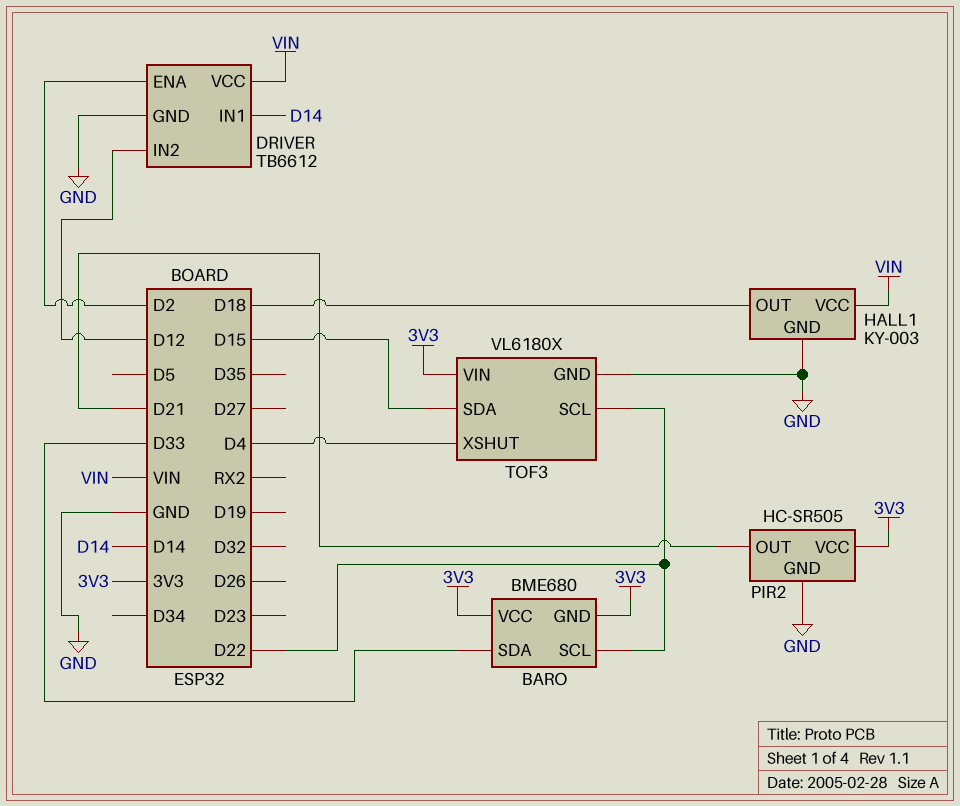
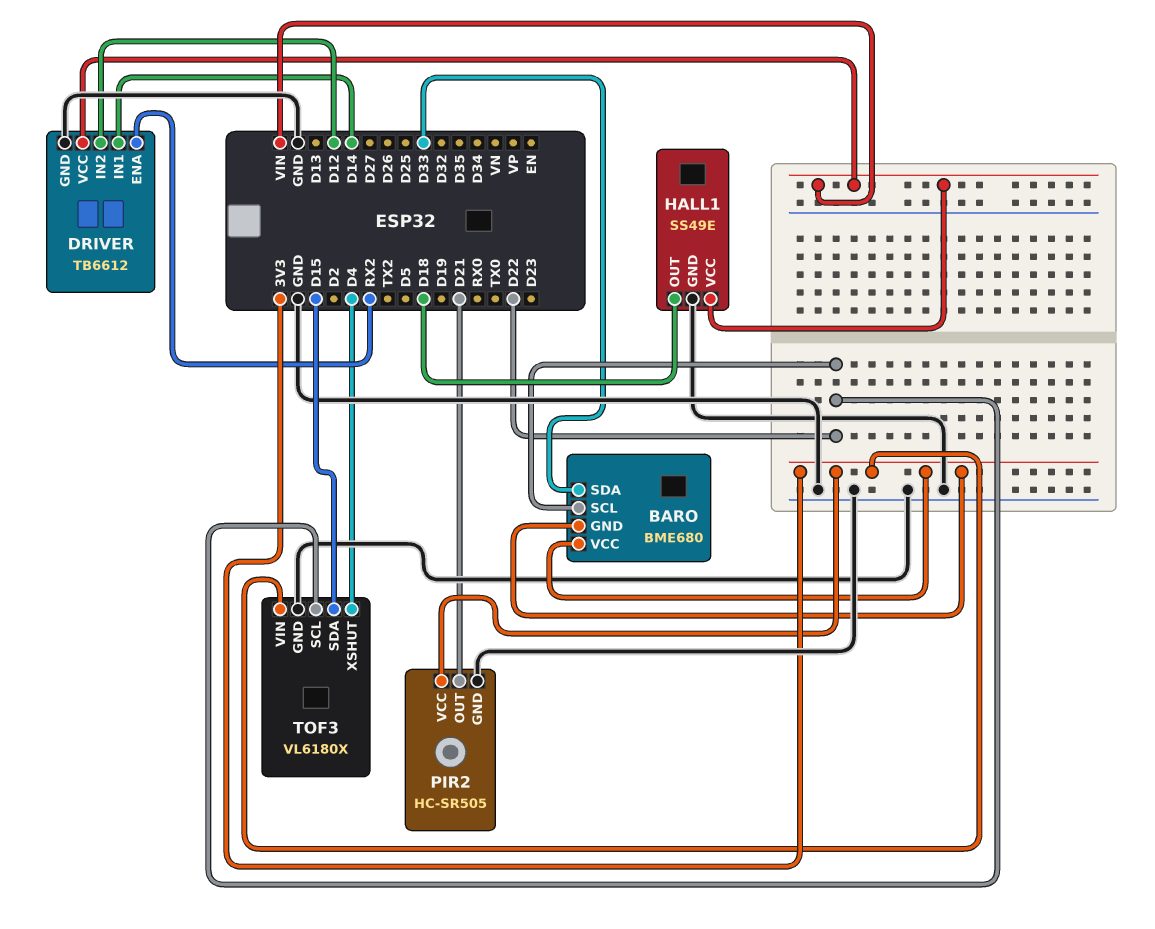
DRIVER pin ENA: D2 -> RX2
HALL1: KY-003 -> SS49E

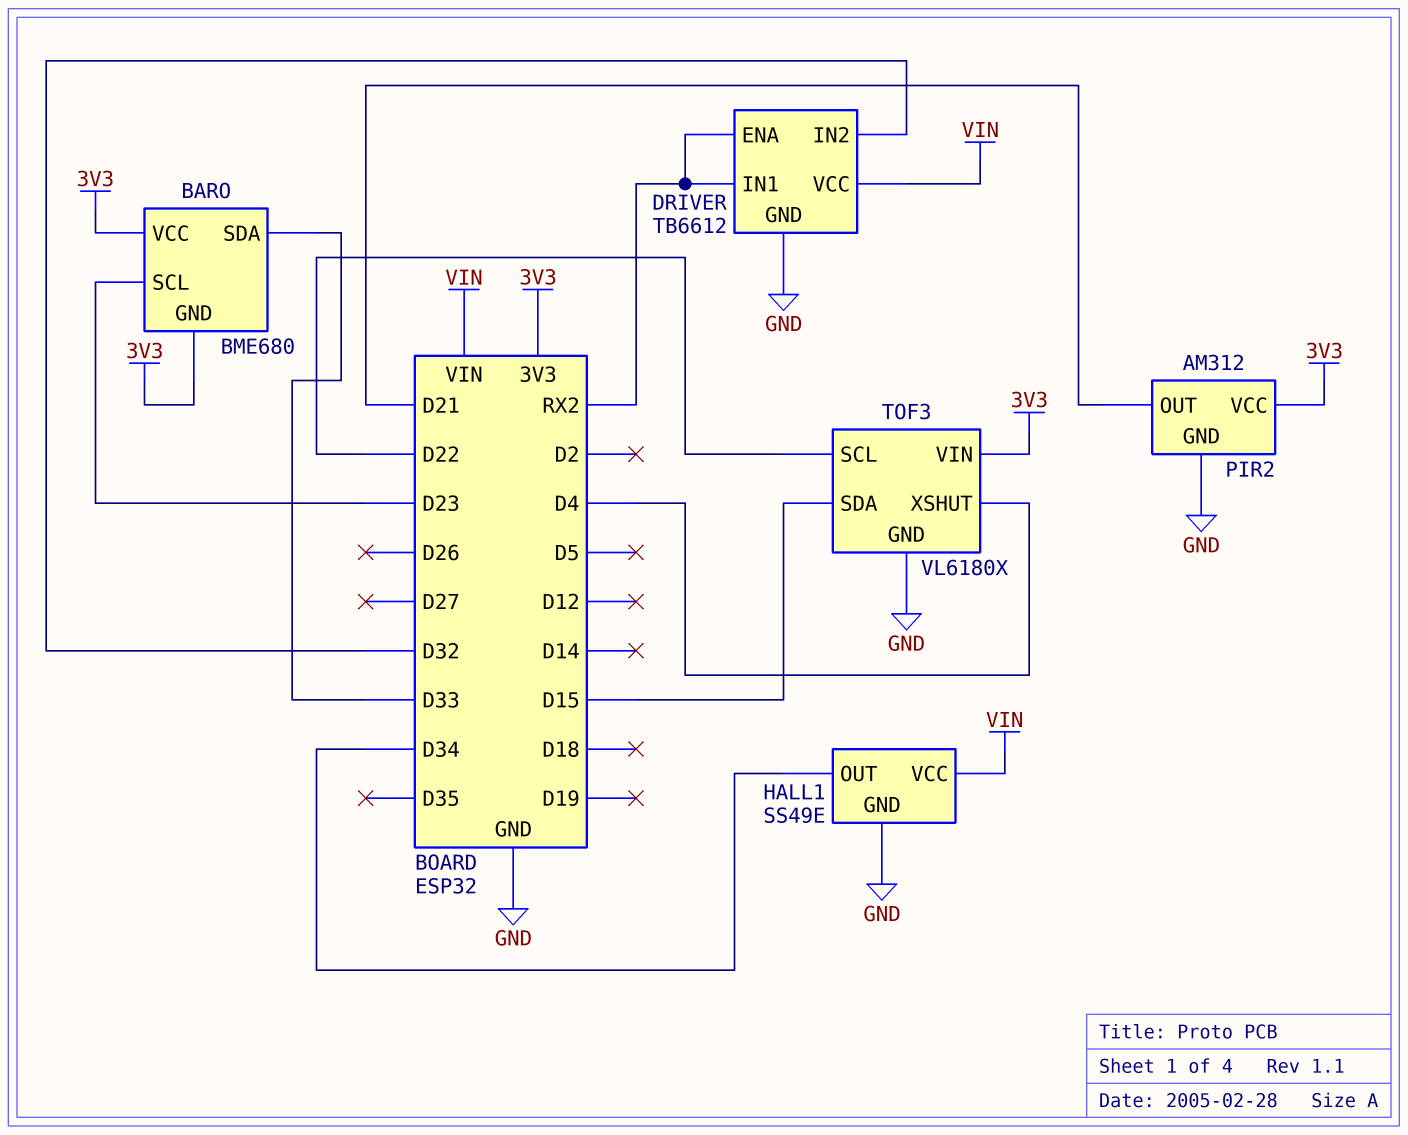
BARO pin SCL: D22 -> D23
DRIVER pin IN1: D14 -> RX2
DRIVER pin IN2: D12 -> D32
HALL1 pin OUT: D18 -> D34
PIR2: HC-SR505 -> AM312

